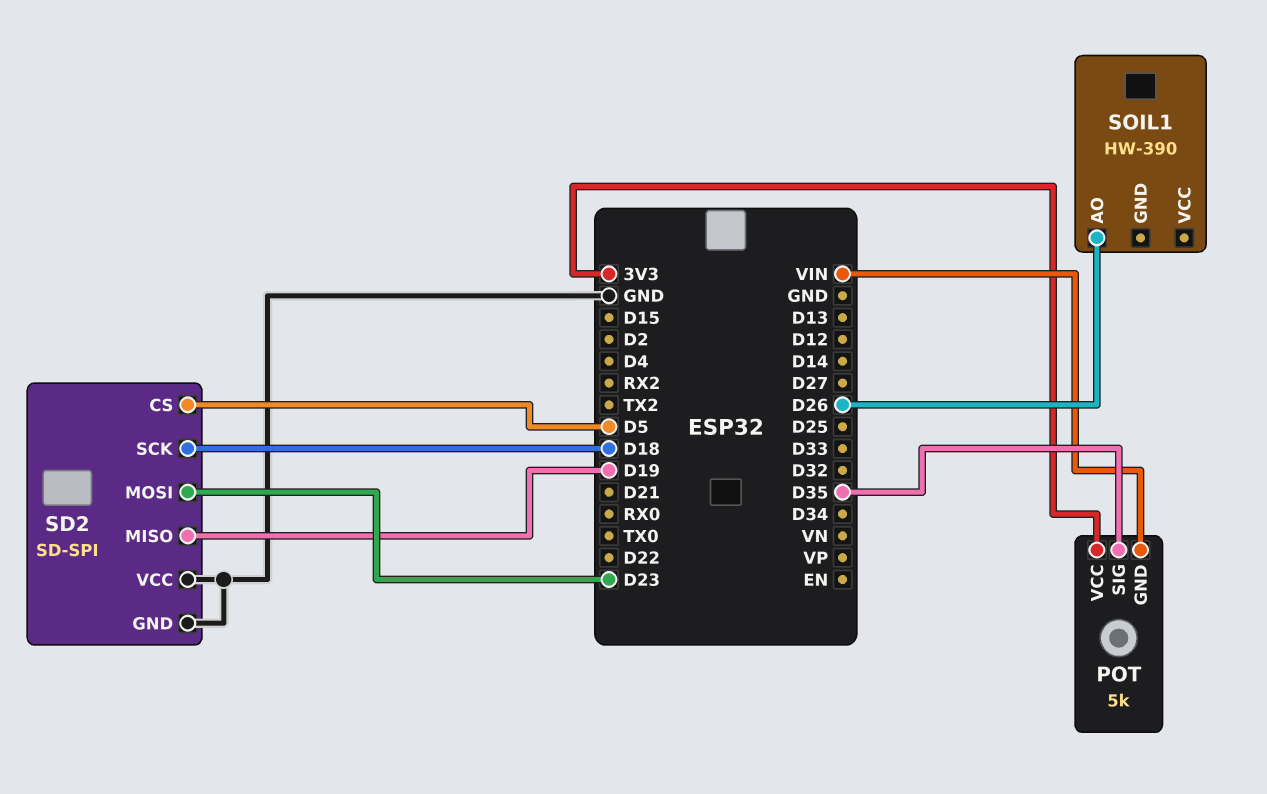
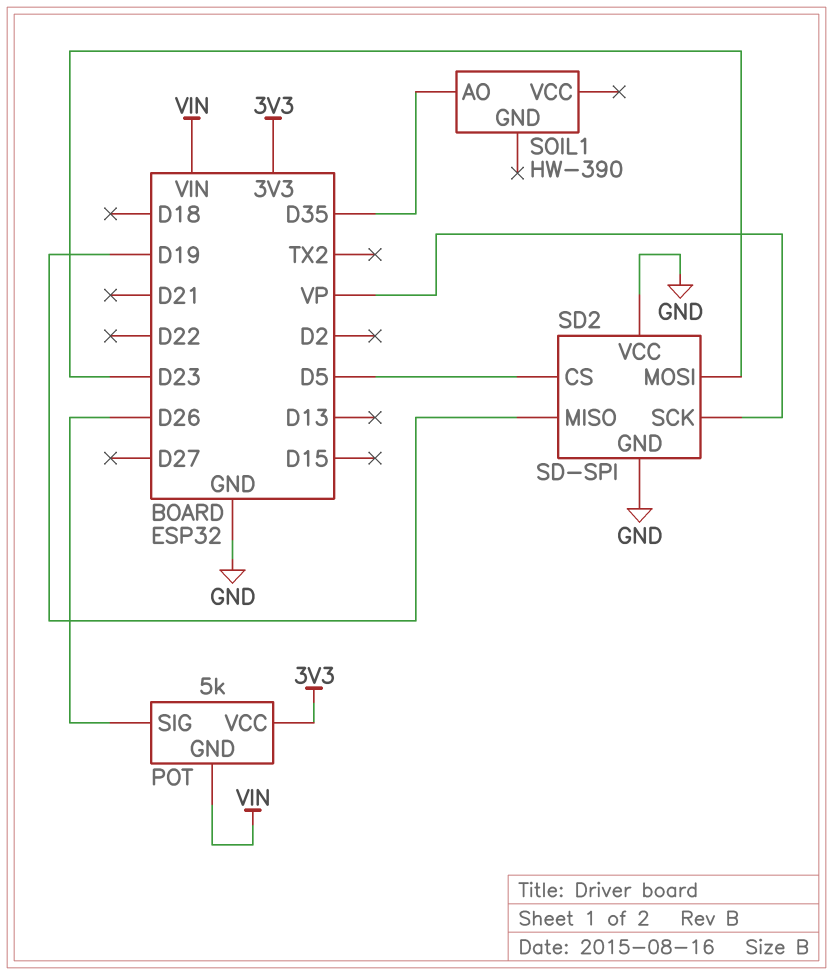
POT pin SIG: D35 -> D26
SD2 pin SCK: D18 -> VP
SOIL1 pin AO: D26 -> D35

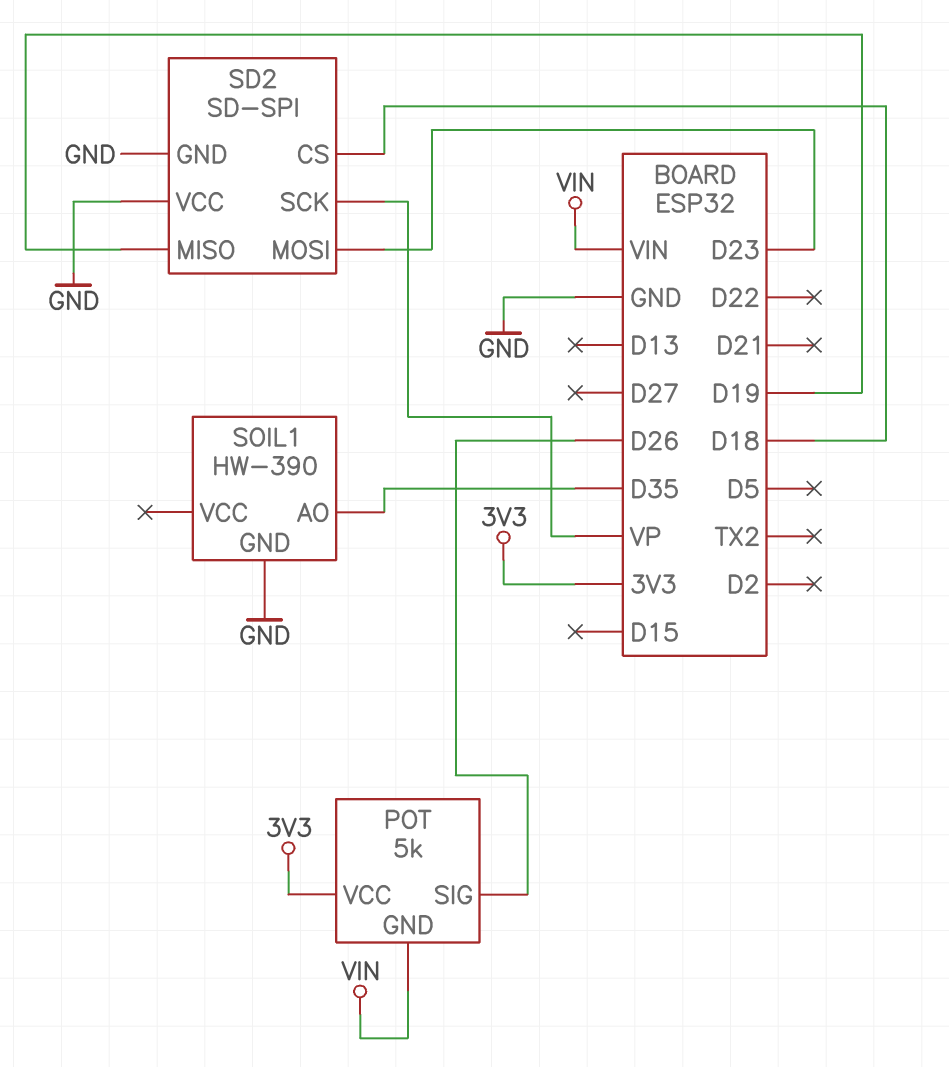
SD2 pin CS: D5 -> D18
SOIL1 pin GND: none -> GND

